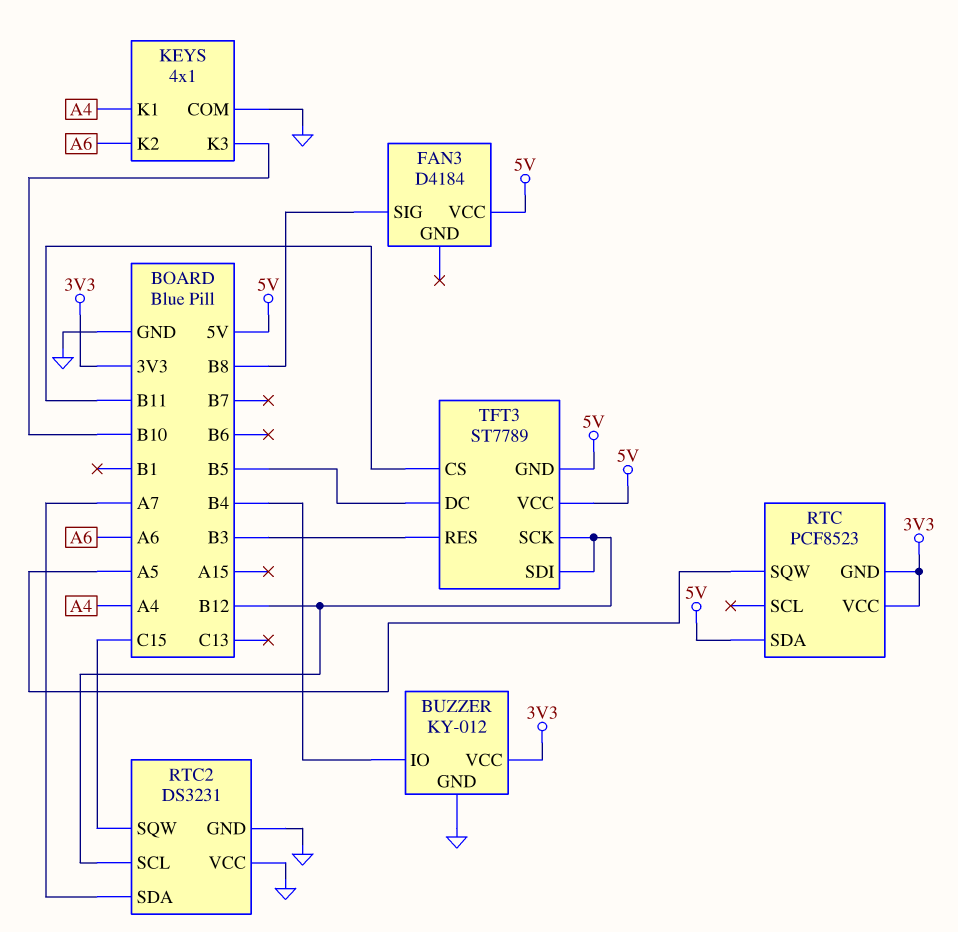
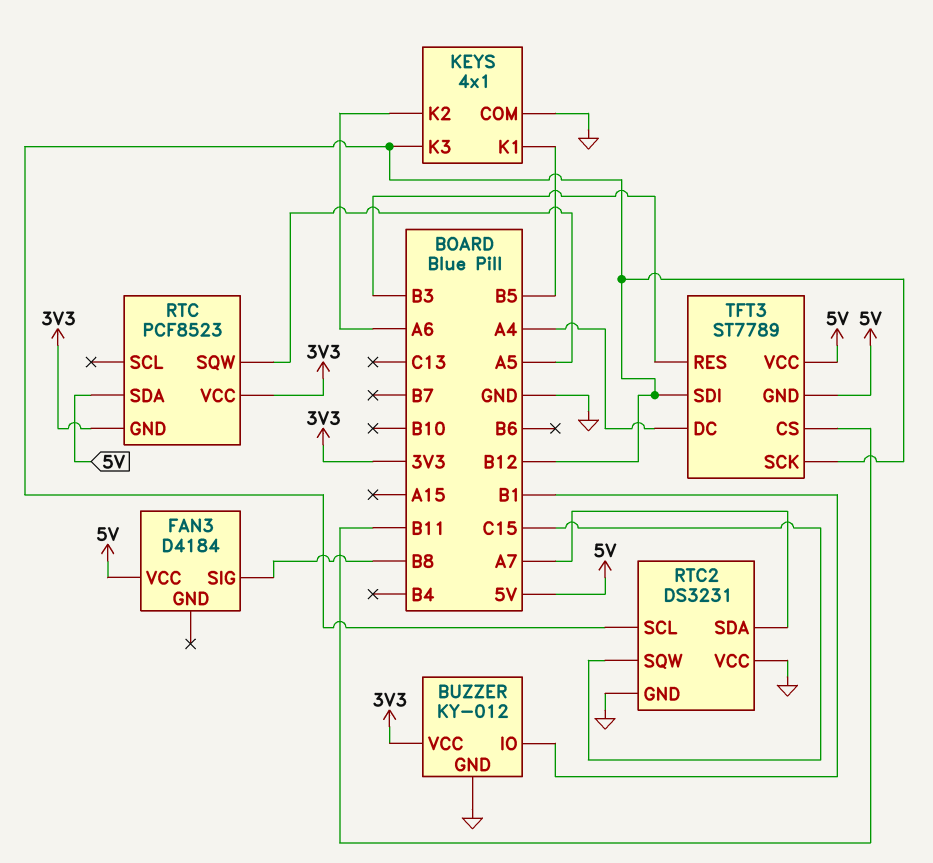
BUZZER pin IO: B4 -> B1
KEYS pin K1: A4 -> B5
KEYS pin K3: B10 -> B12
TFT3 pin DC: B5 -> A4

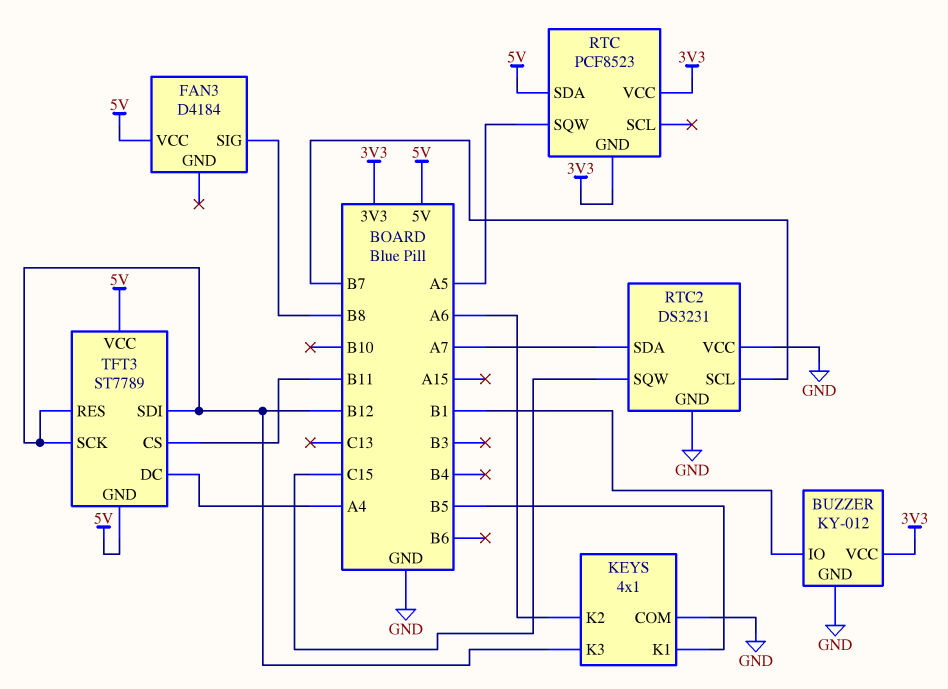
RTC2 pin SCL: B12 -> B7
TFT3 pin RES: B3 -> B12

